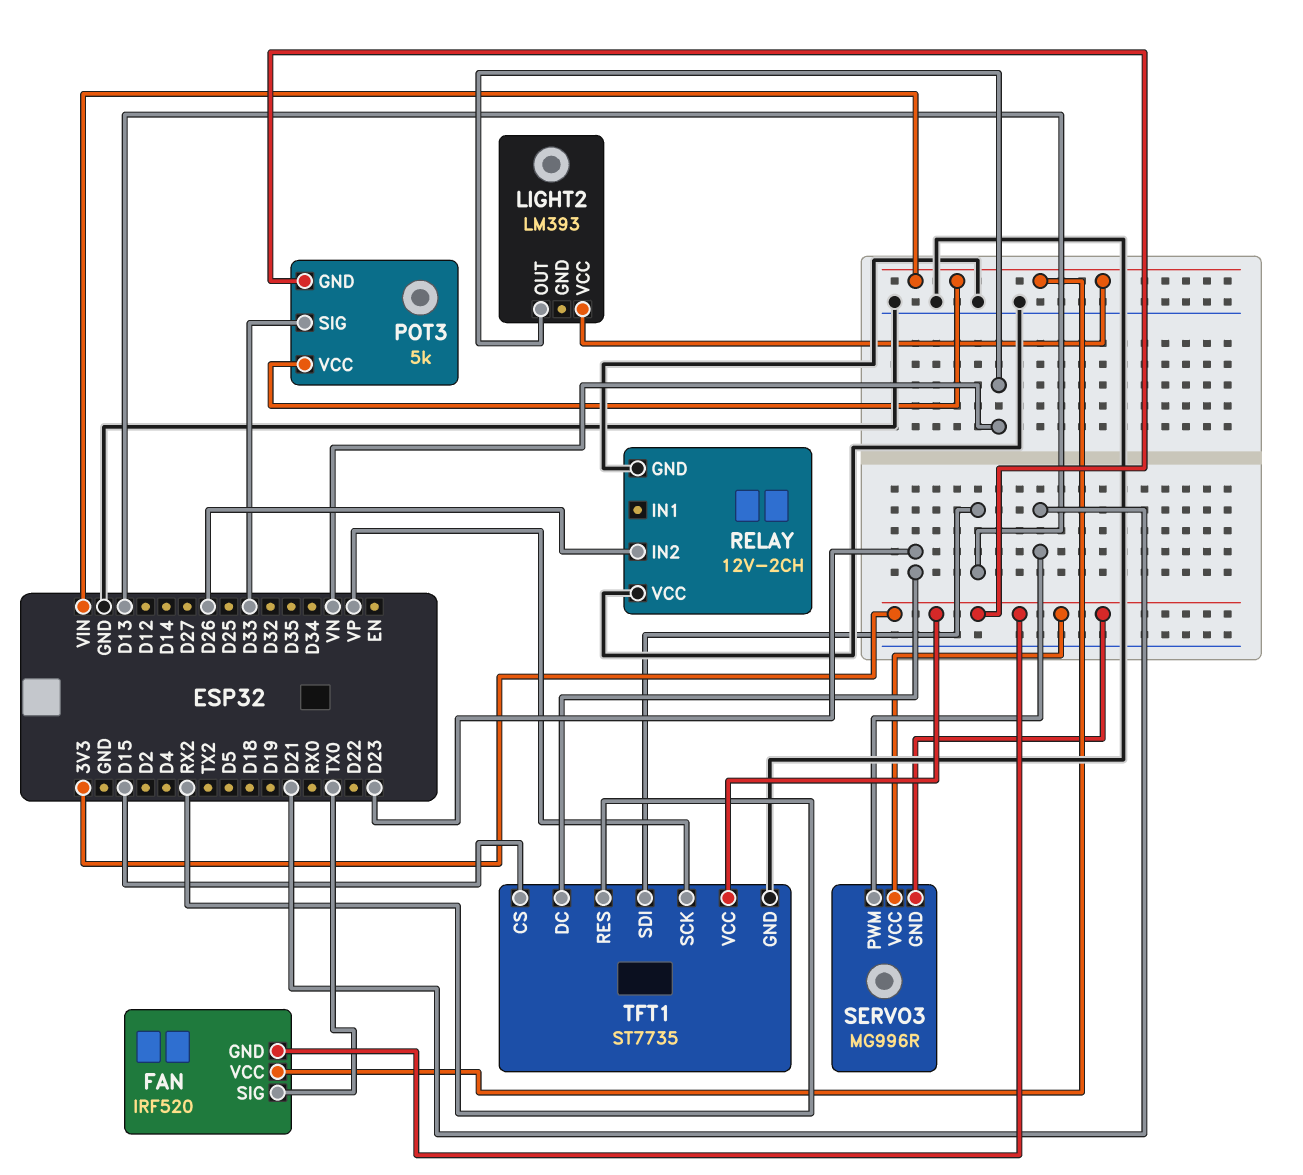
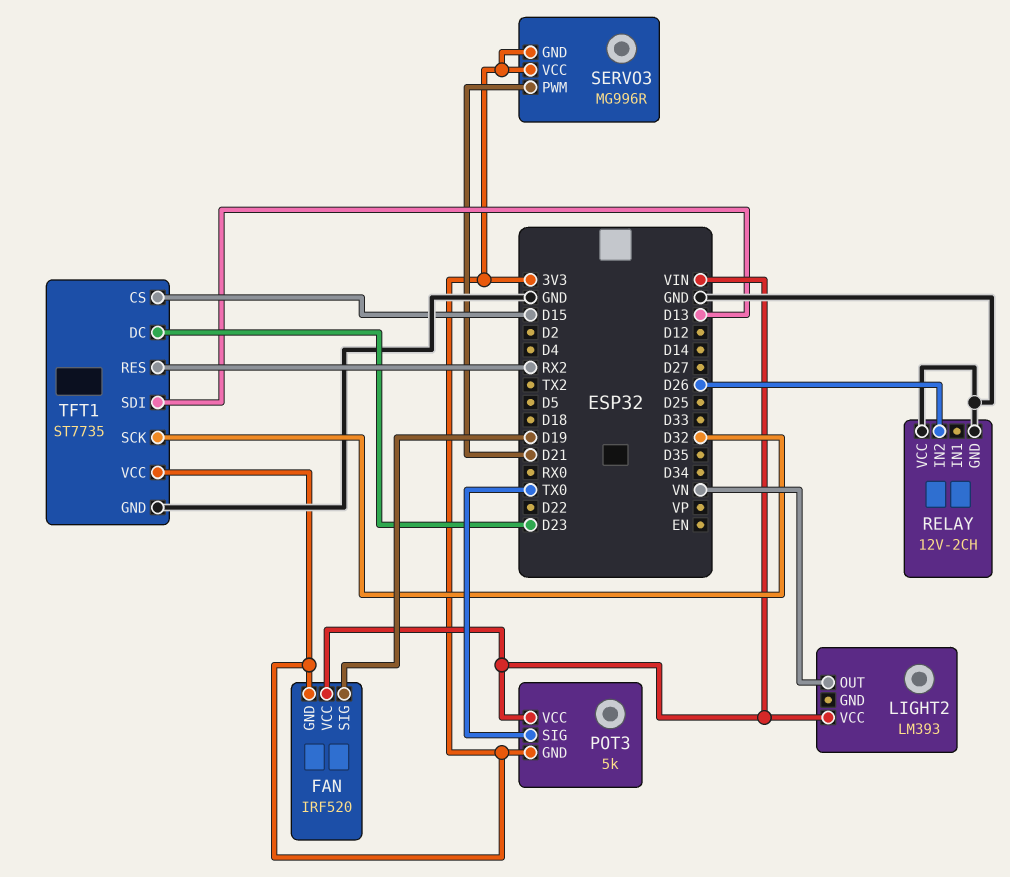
FAN pin SIG: TX0 -> D19
POT3 pin SIG: D33 -> TX0
TFT1 pin SCK: VP -> D32

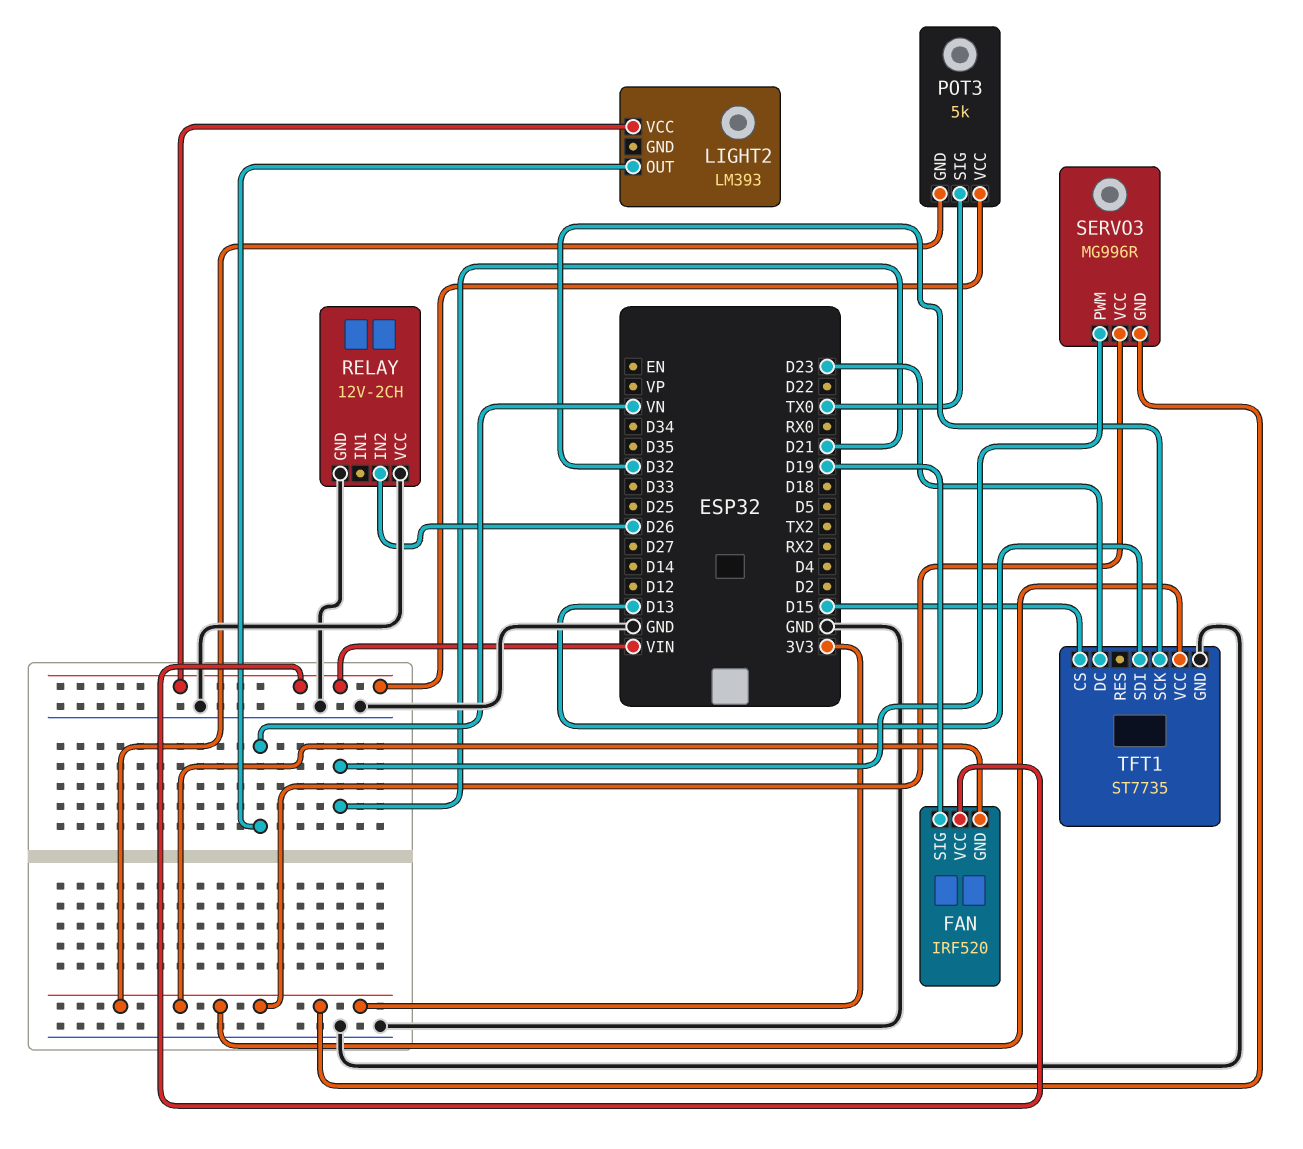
TFT1 pin RES: RX2 -> none

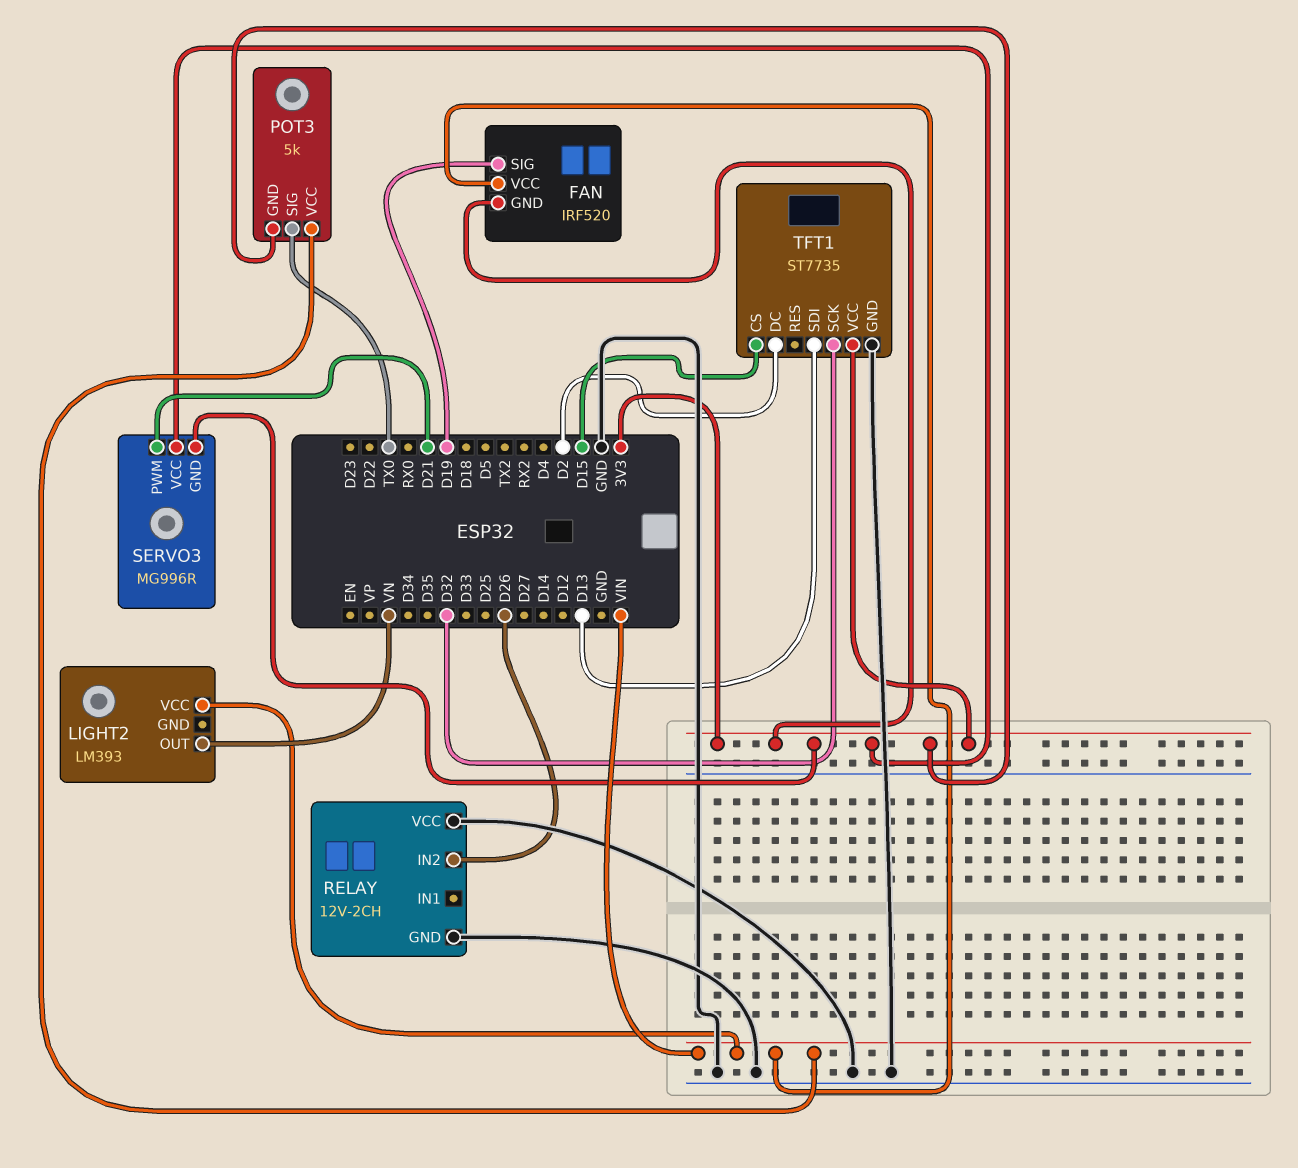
TFT1 pin DC: D23 -> D2

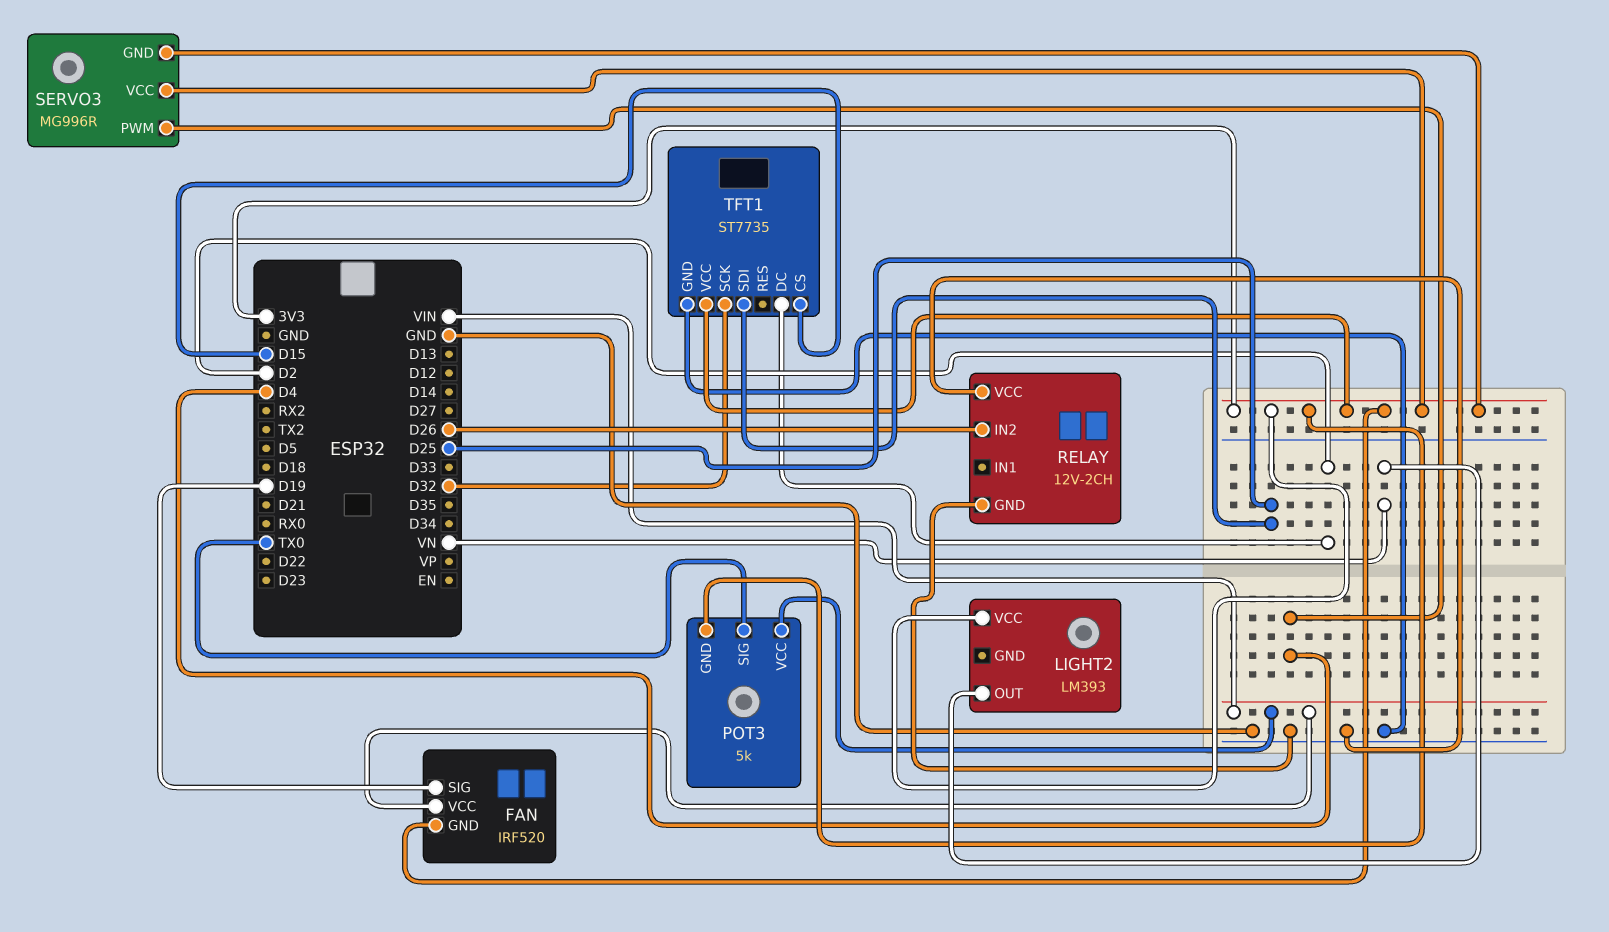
LIGHT2 pin VCC: VIN -> 3V3
SERVO3 pin PWM: D21 -> D4
TFT1 pin SDI: D13 -> D25

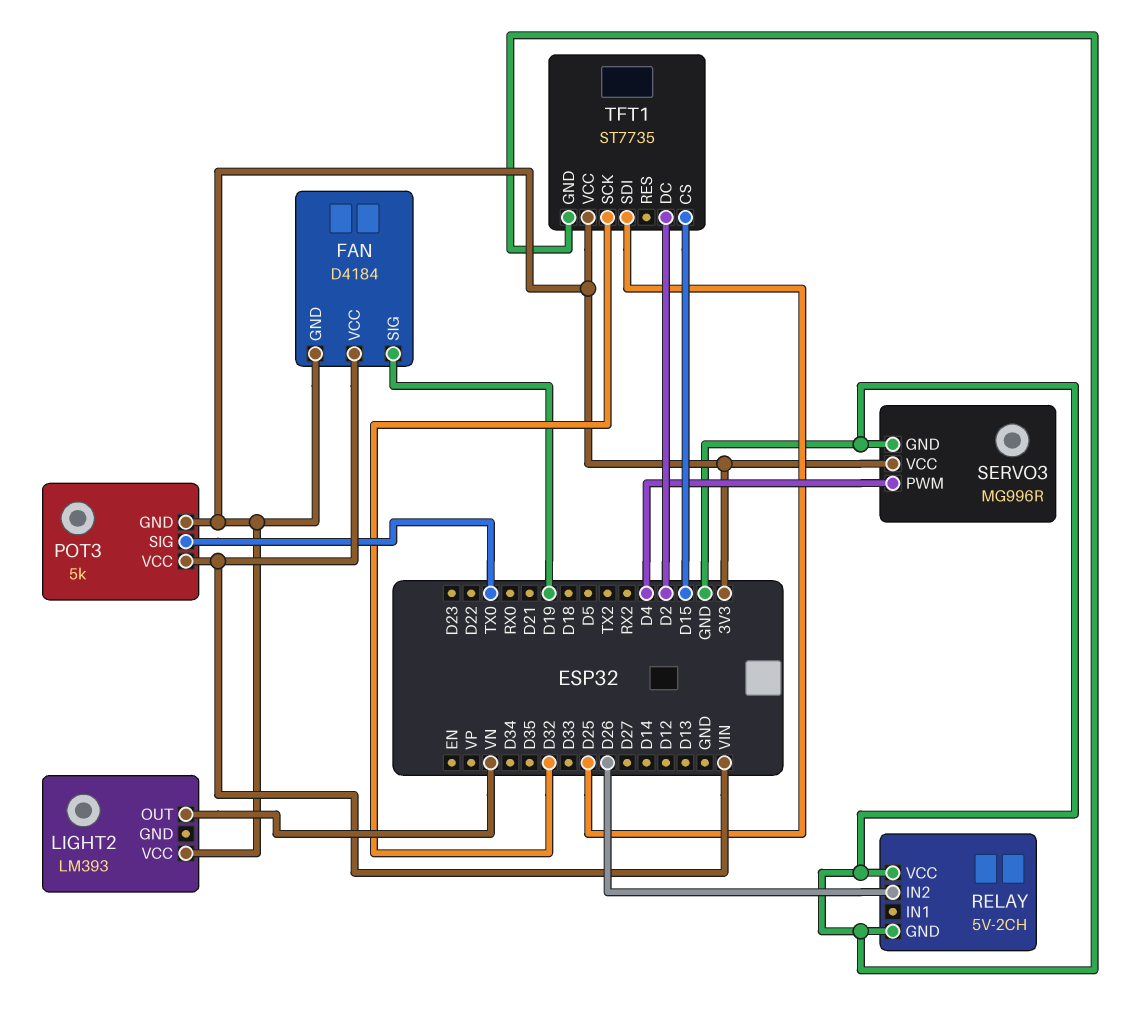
FAN: IRF520 -> D4184
RELAY: 12V-2CH -> 5V-2CH
SERVO3 pin GND: 3V3 -> GND

